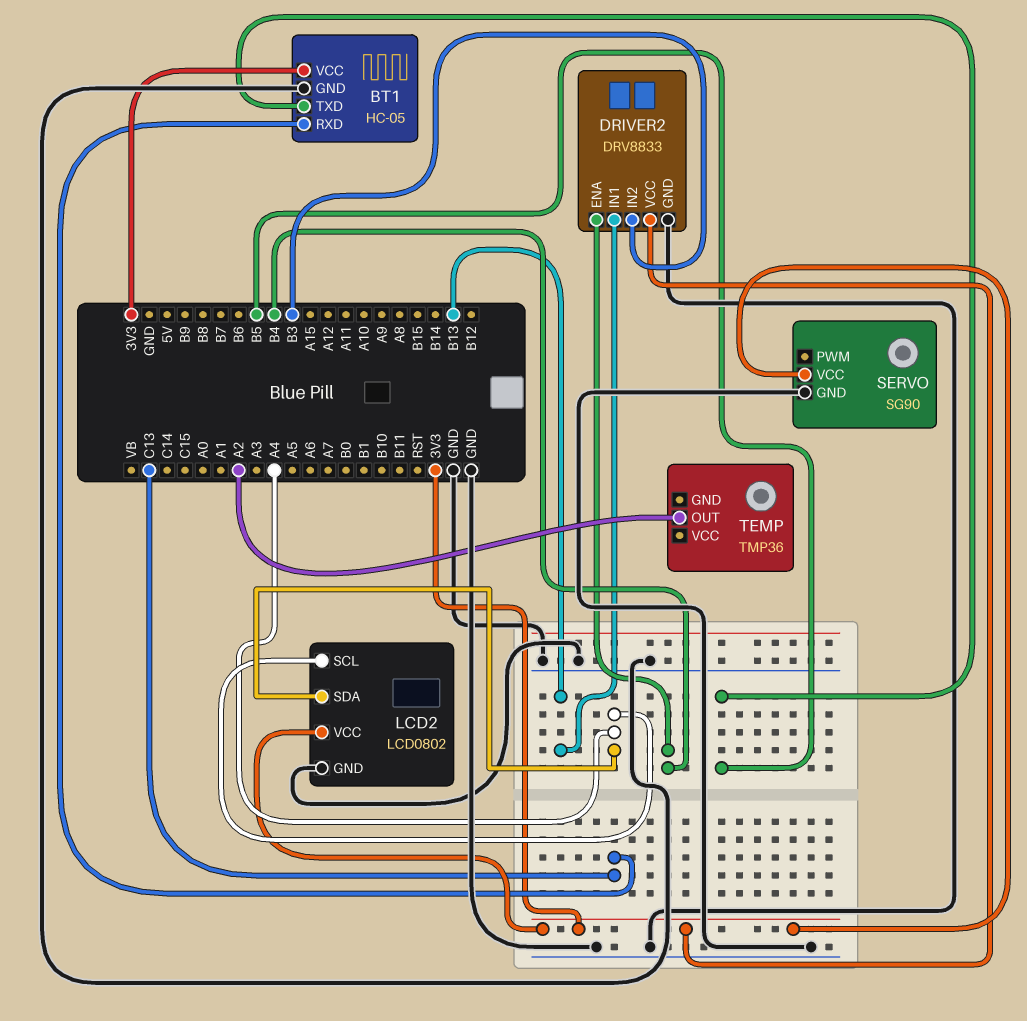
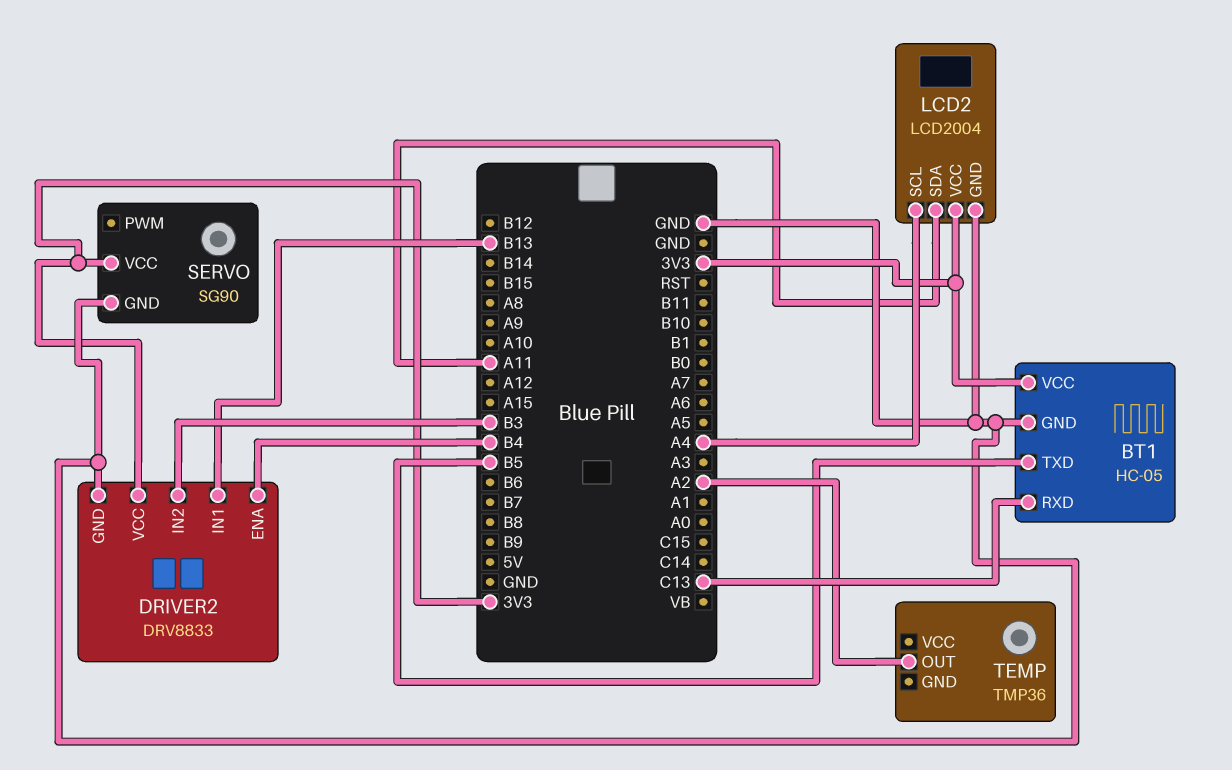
LCD2: LCD0802 -> LCD2004
LCD2 pin SDA: A4 -> A11

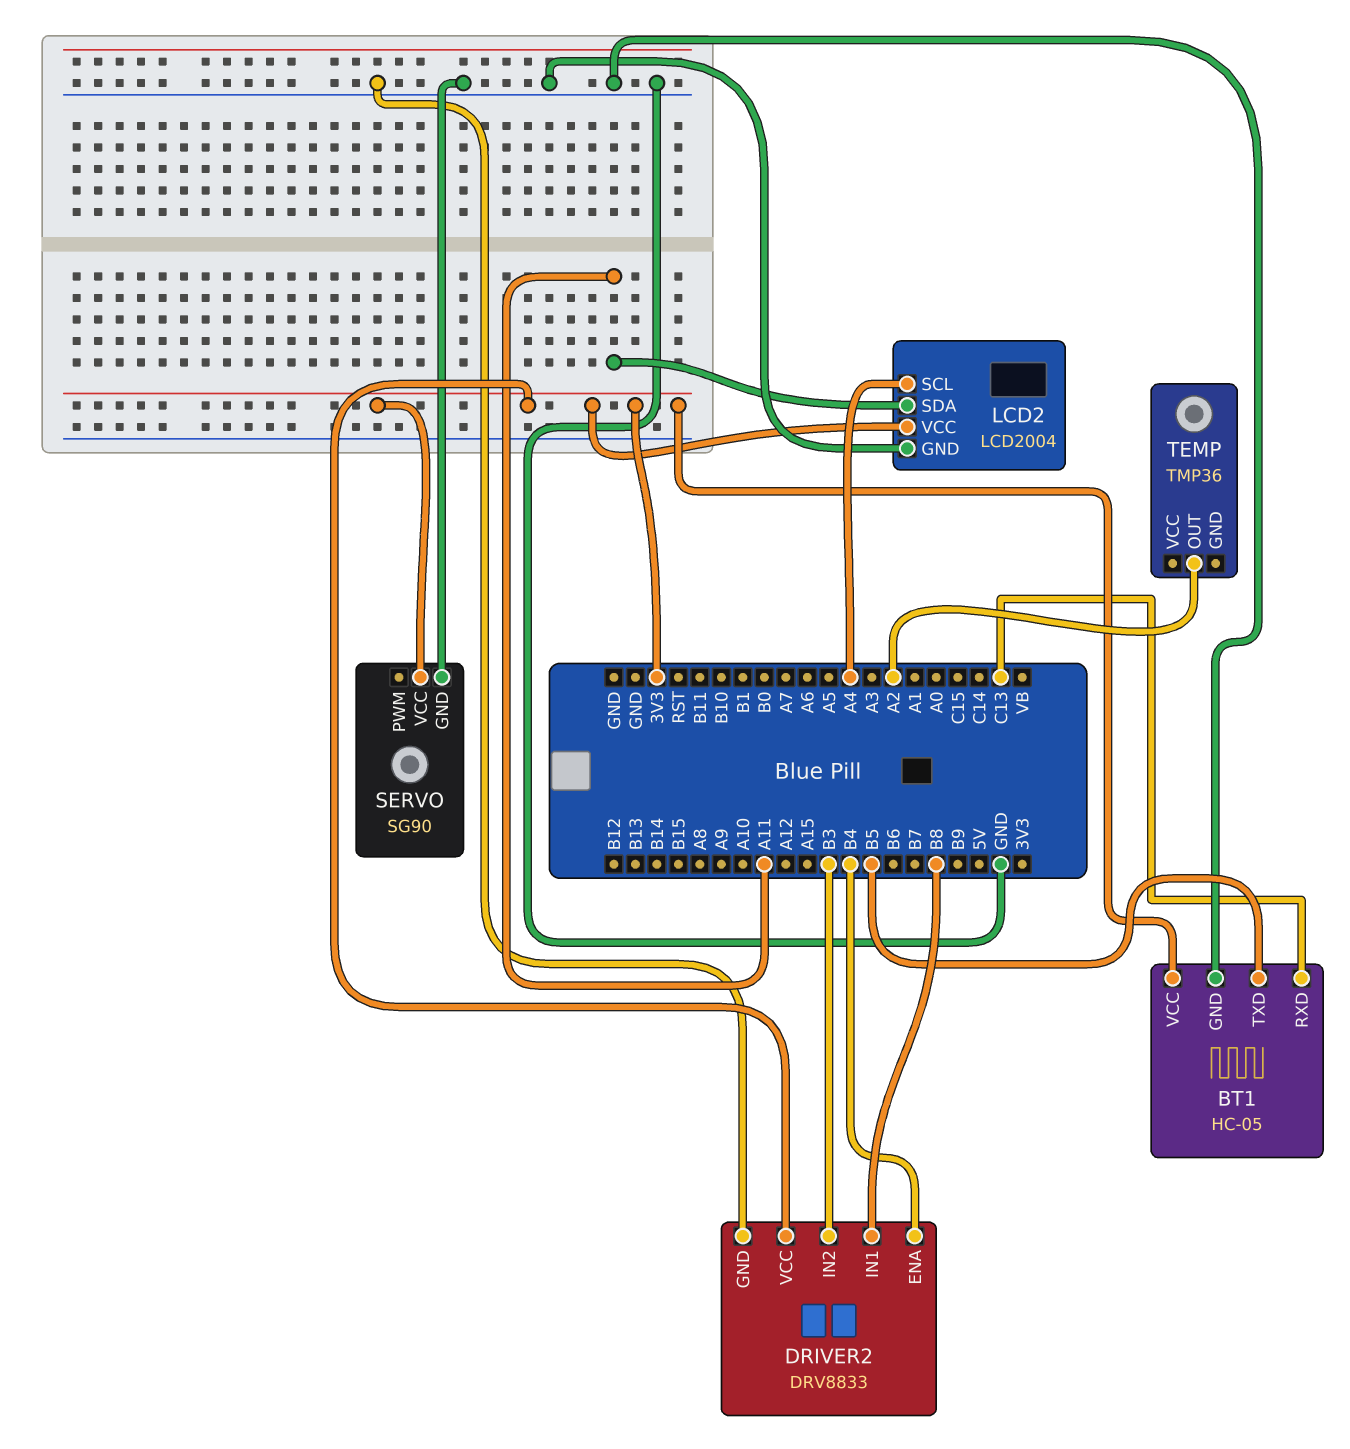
DRIVER2 pin IN1: B13 -> B8

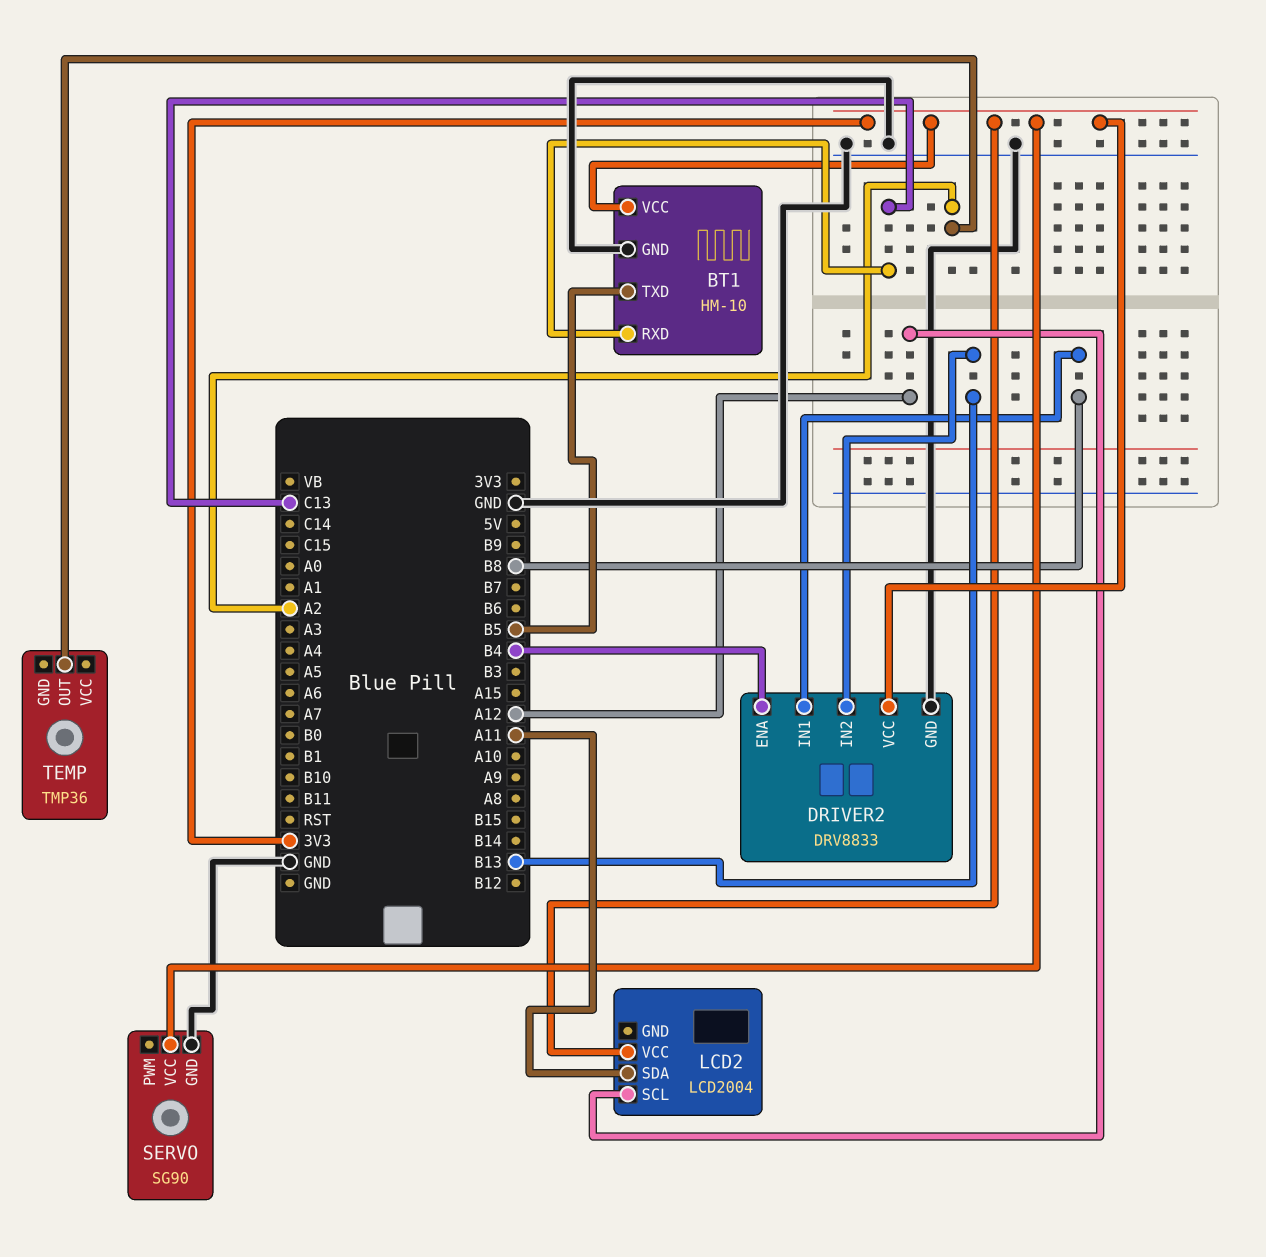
BT1: HC-05 -> HM-10
DRIVER2 pin IN2: B3 -> B13
LCD2 pin GND: GND -> none
LCD2 pin SCL: A4 -> A12

